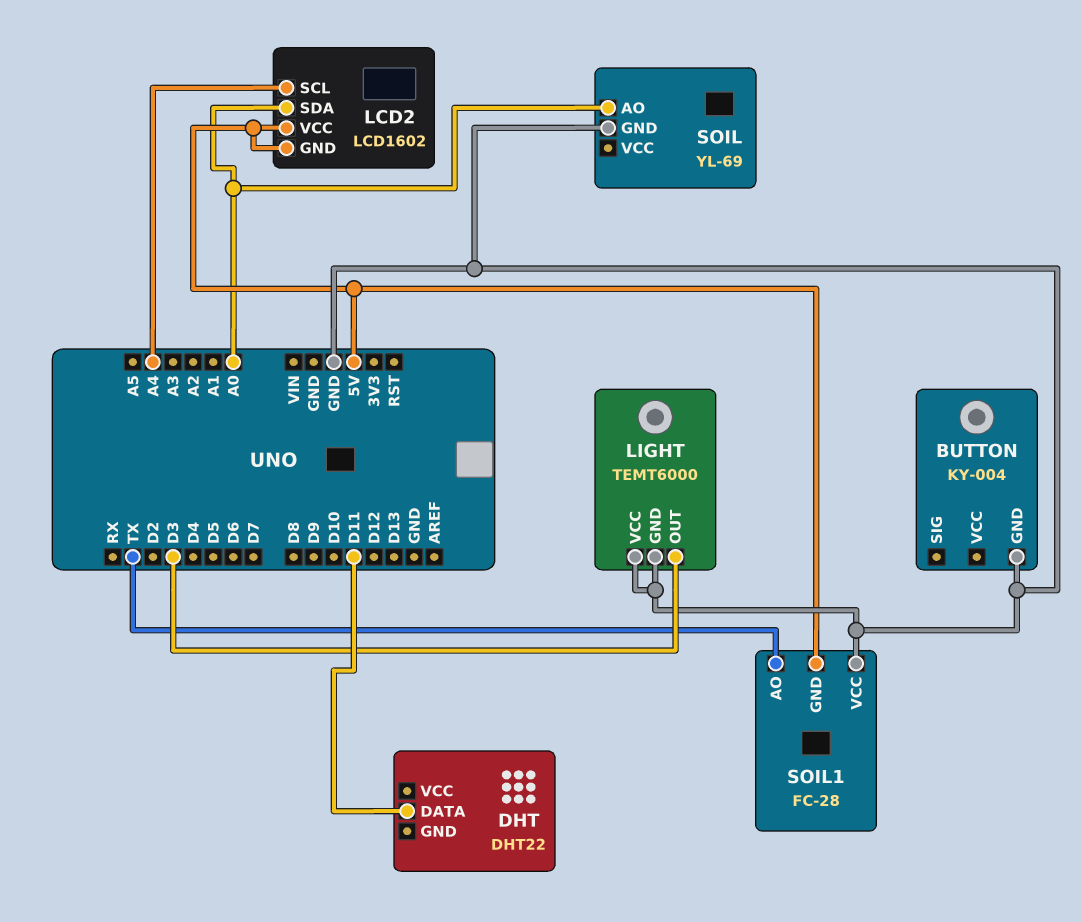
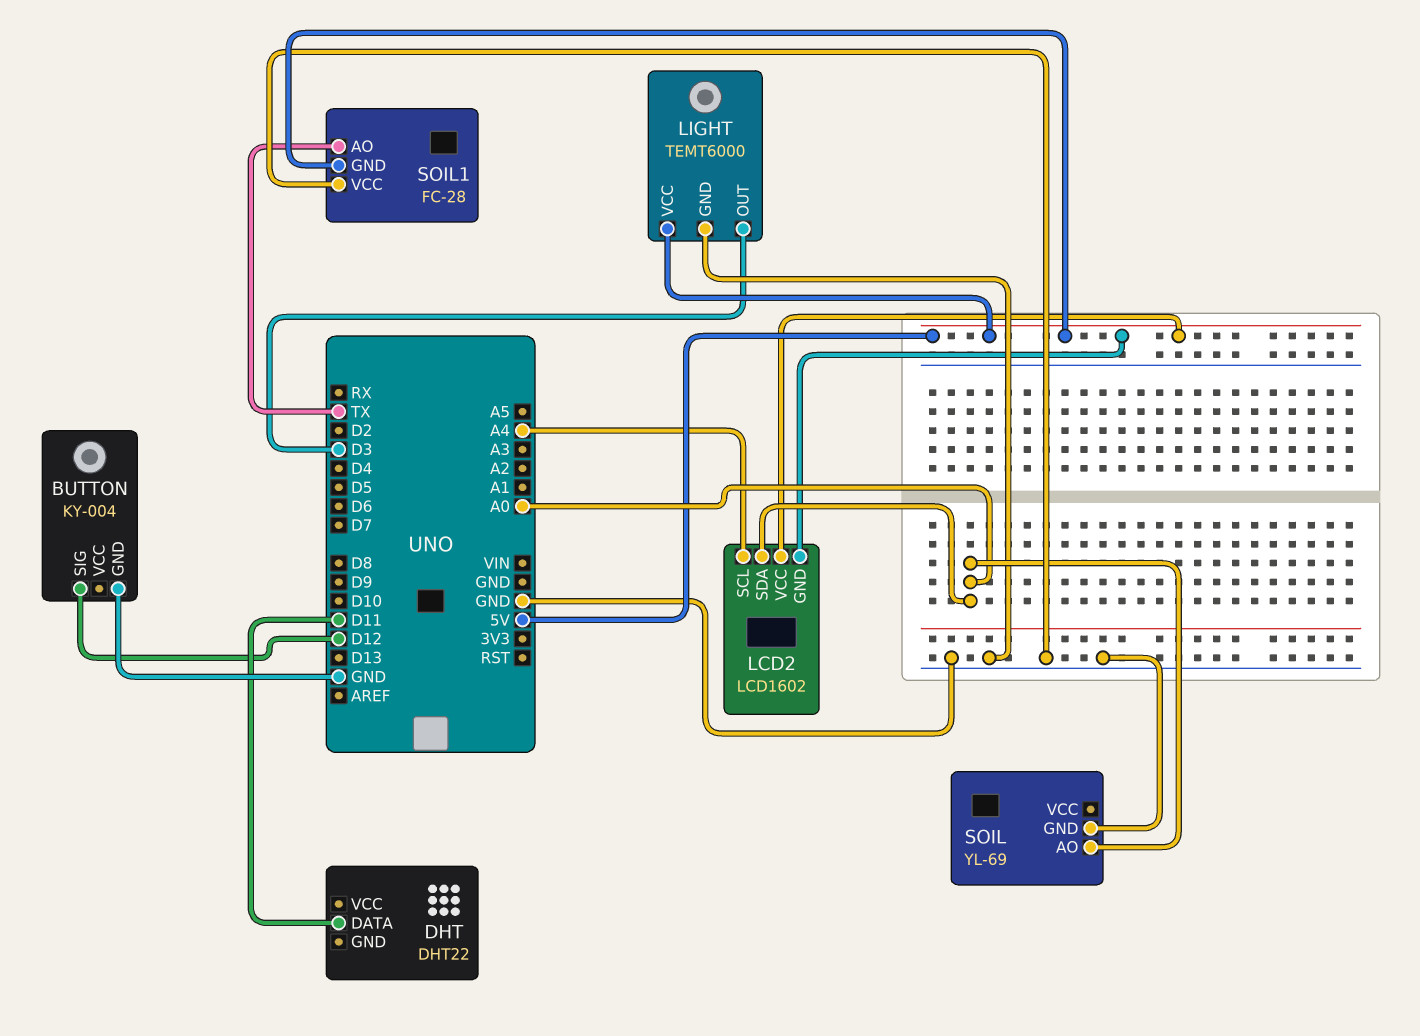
BUTTON pin SIG: none -> D12
LIGHT pin VCC: GND -> 5V

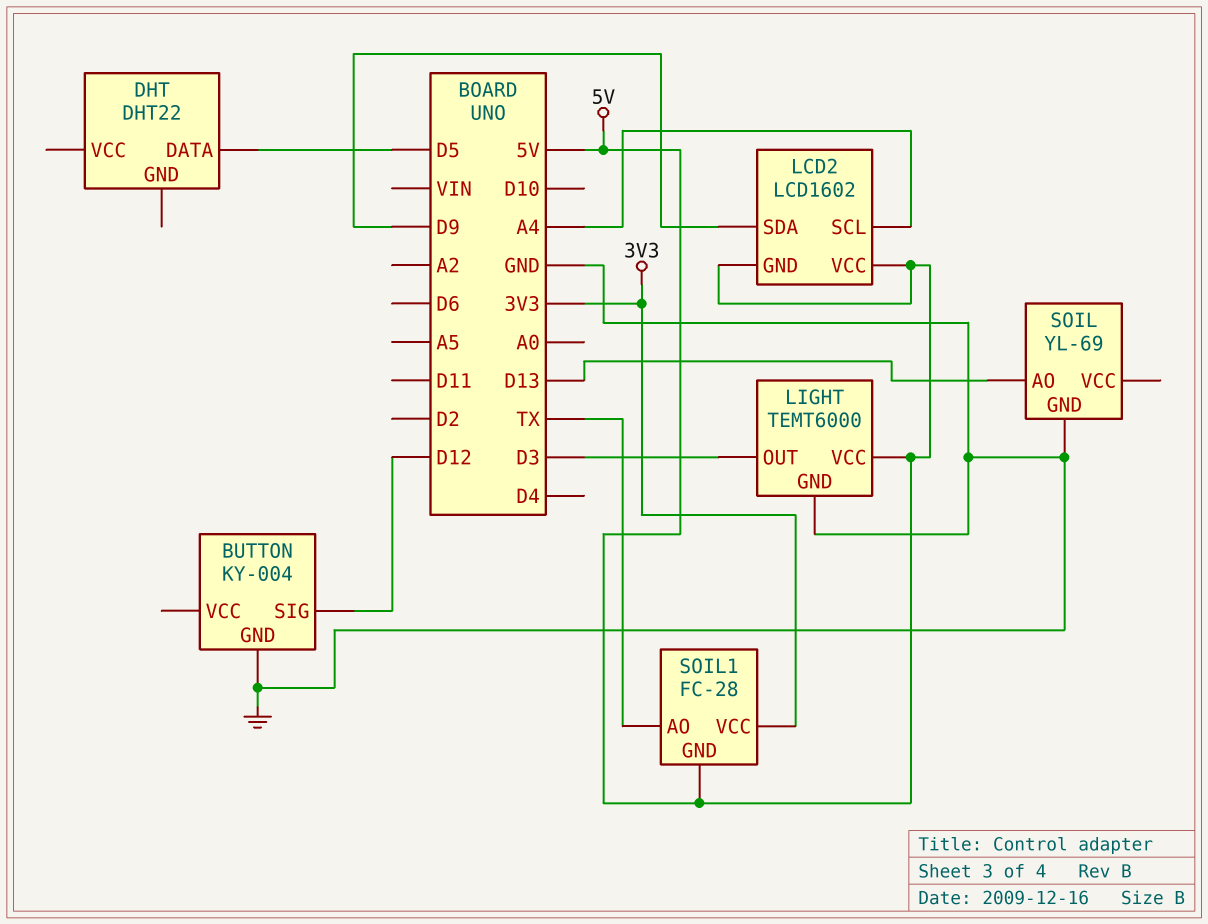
DHT pin DATA: D11 -> D5
LCD2 pin SDA: A0 -> D9
SOIL pin AO: A0 -> D13
SOIL1 pin VCC: GND -> 3V3

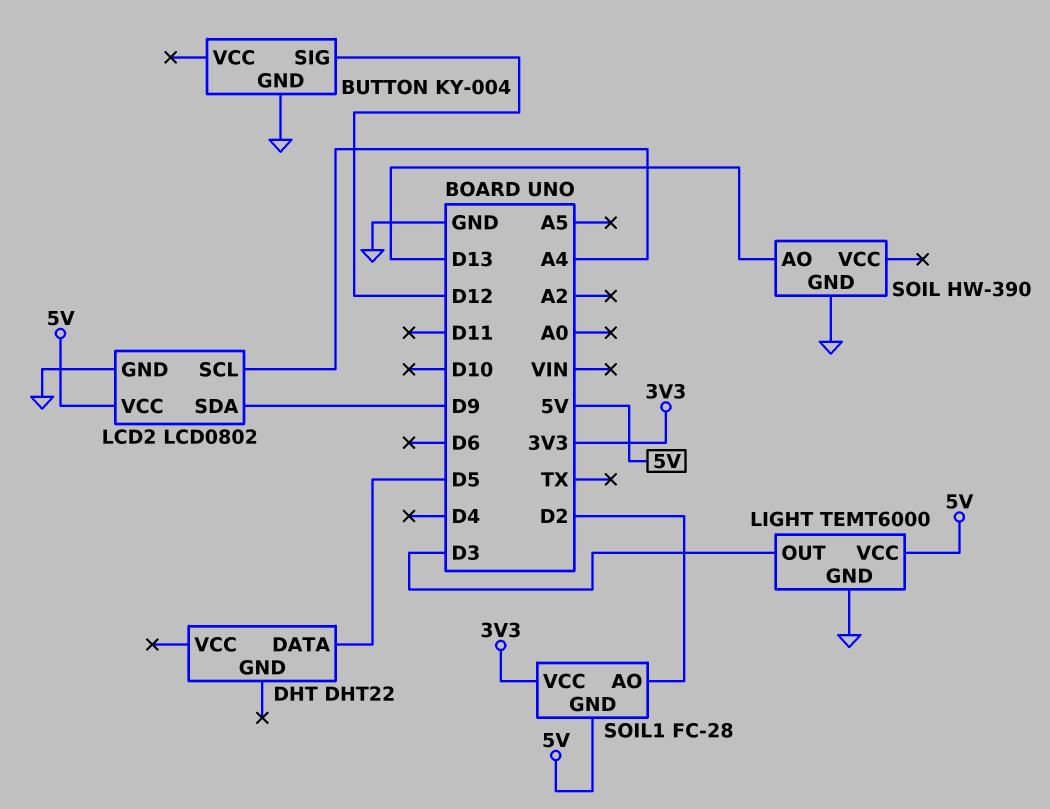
LCD2: LCD1602 -> LCD0802
LCD2 pin GND: 5V -> GND
SOIL: YL-69 -> HW-390
SOIL1 pin AO: TX -> D2

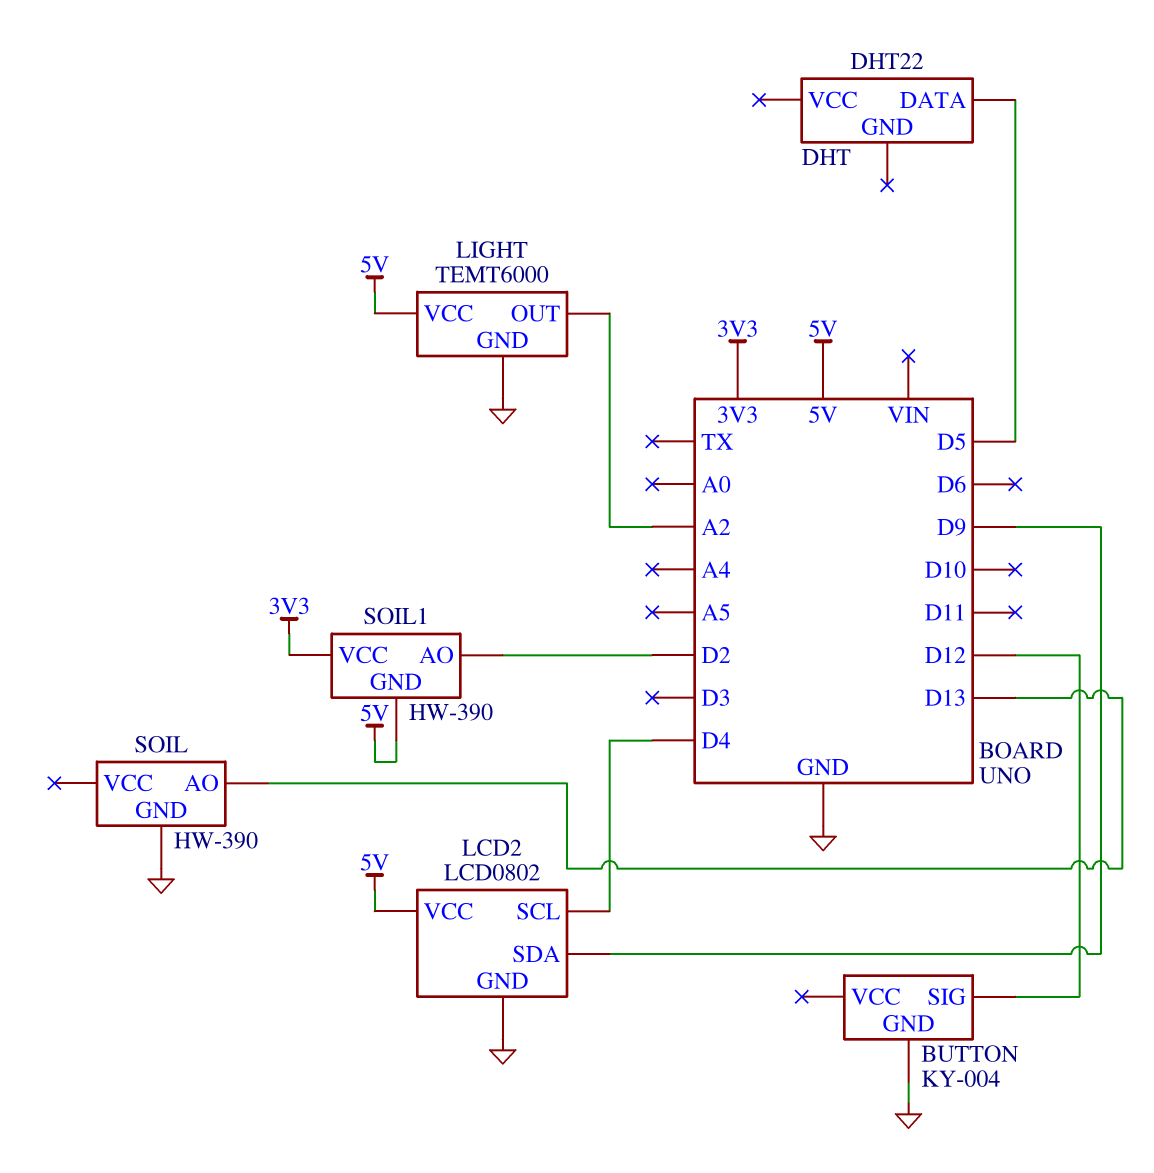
LCD2 pin SCL: A4 -> D4
LIGHT pin OUT: D3 -> A2
SOIL1: FC-28 -> HW-390

